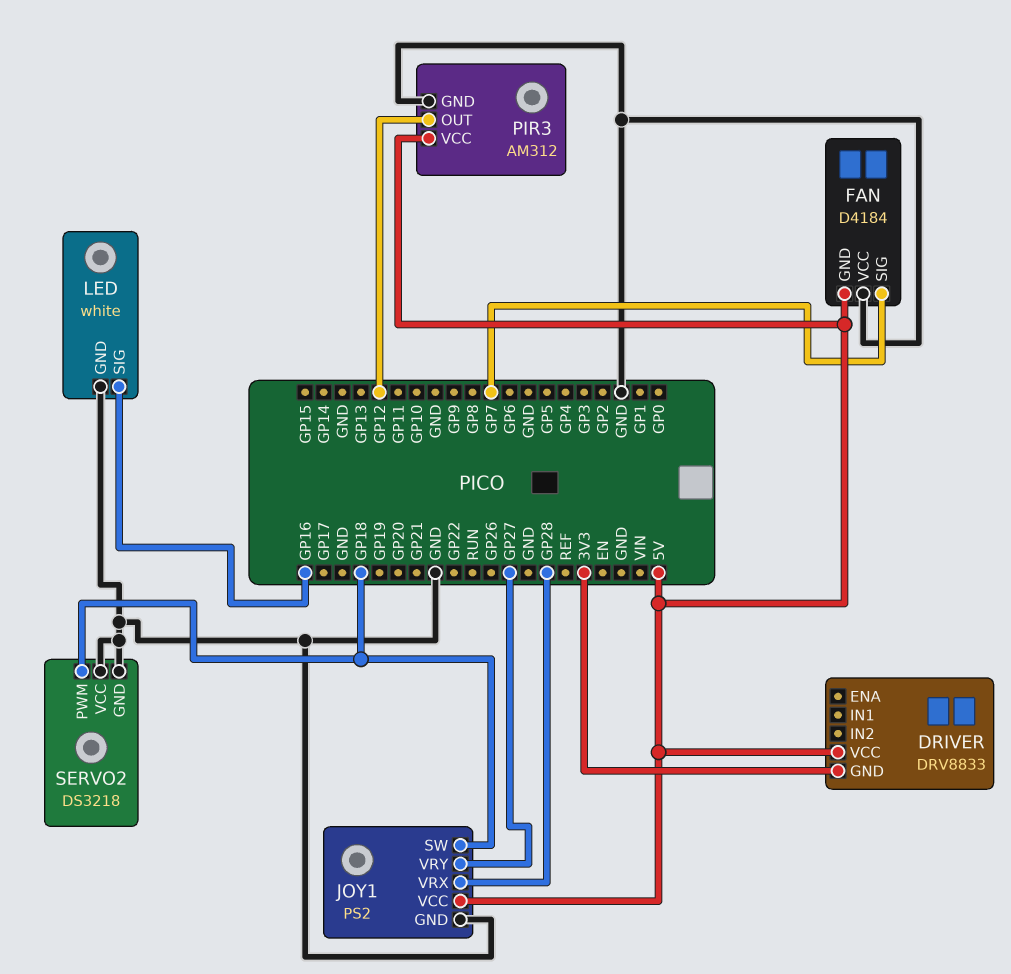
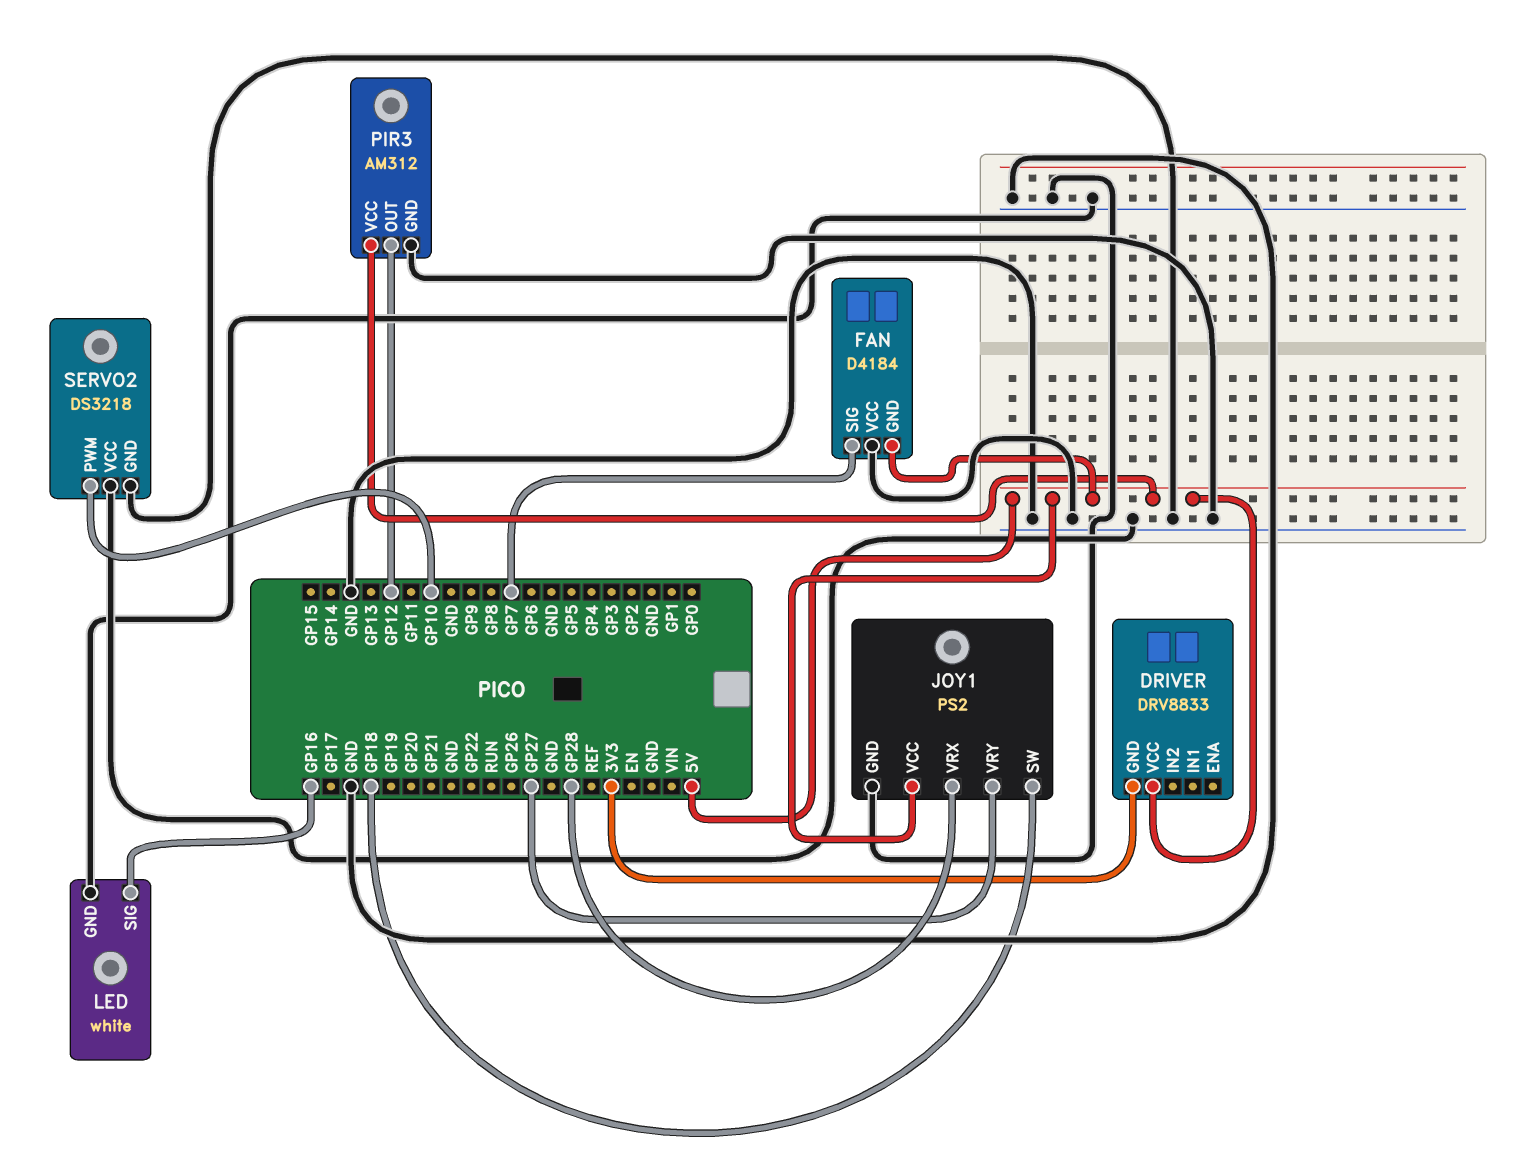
SERVO2 pin PWM: GP18 -> GP10

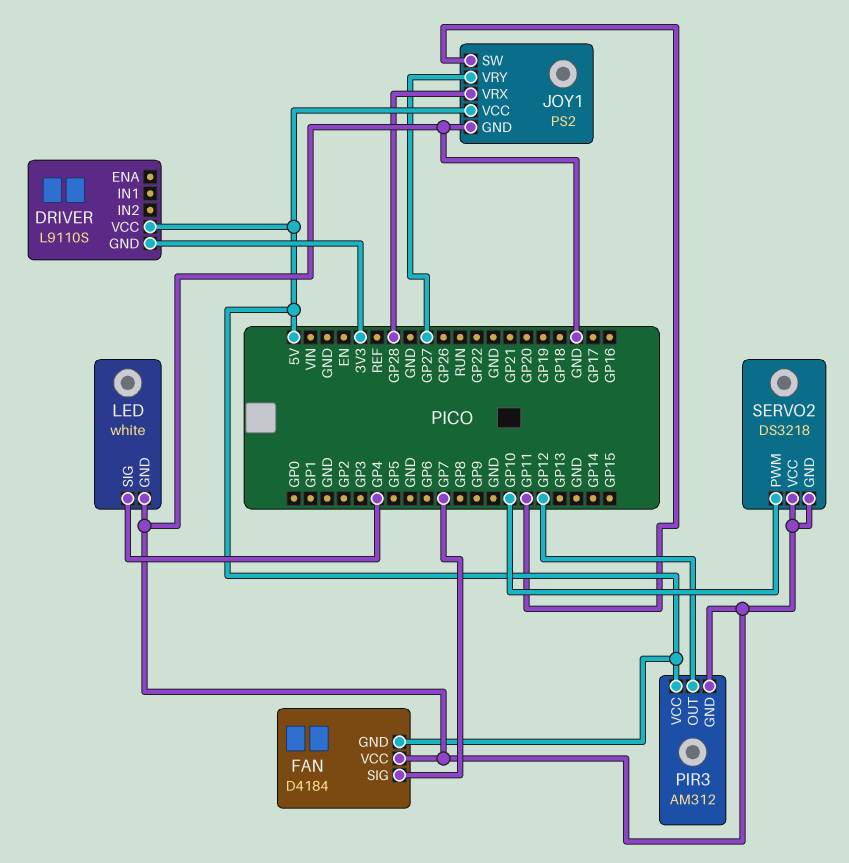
DRIVER: DRV8833 -> L9110S
JOY1 pin SW: GP18 -> GP11
LED pin SIG: GP16 -> GP4

